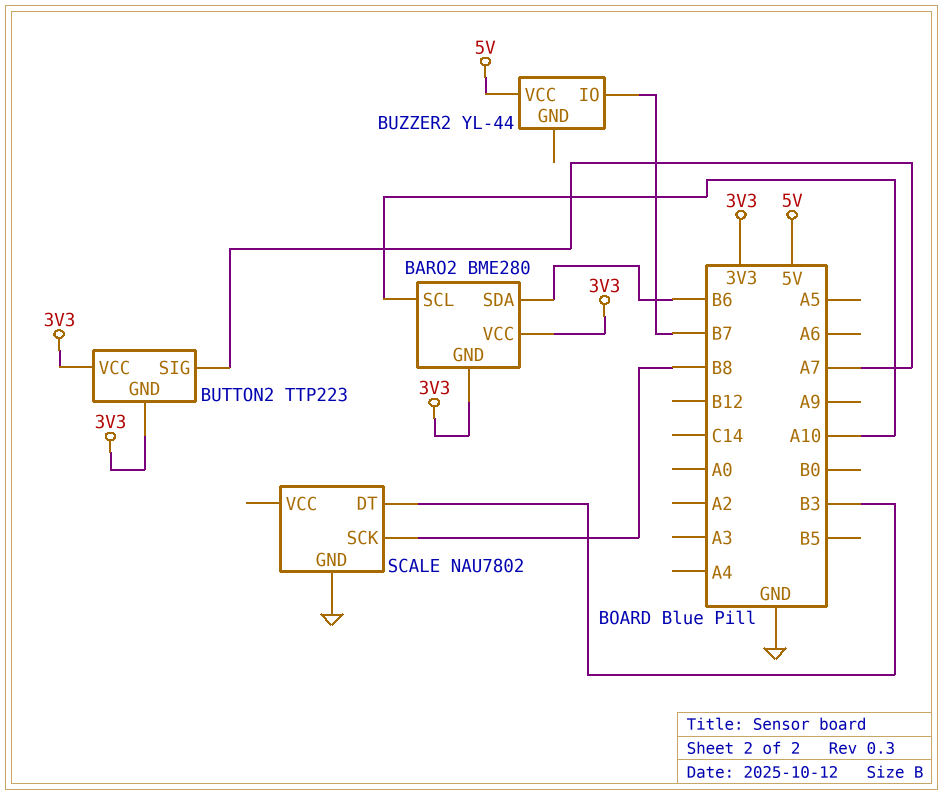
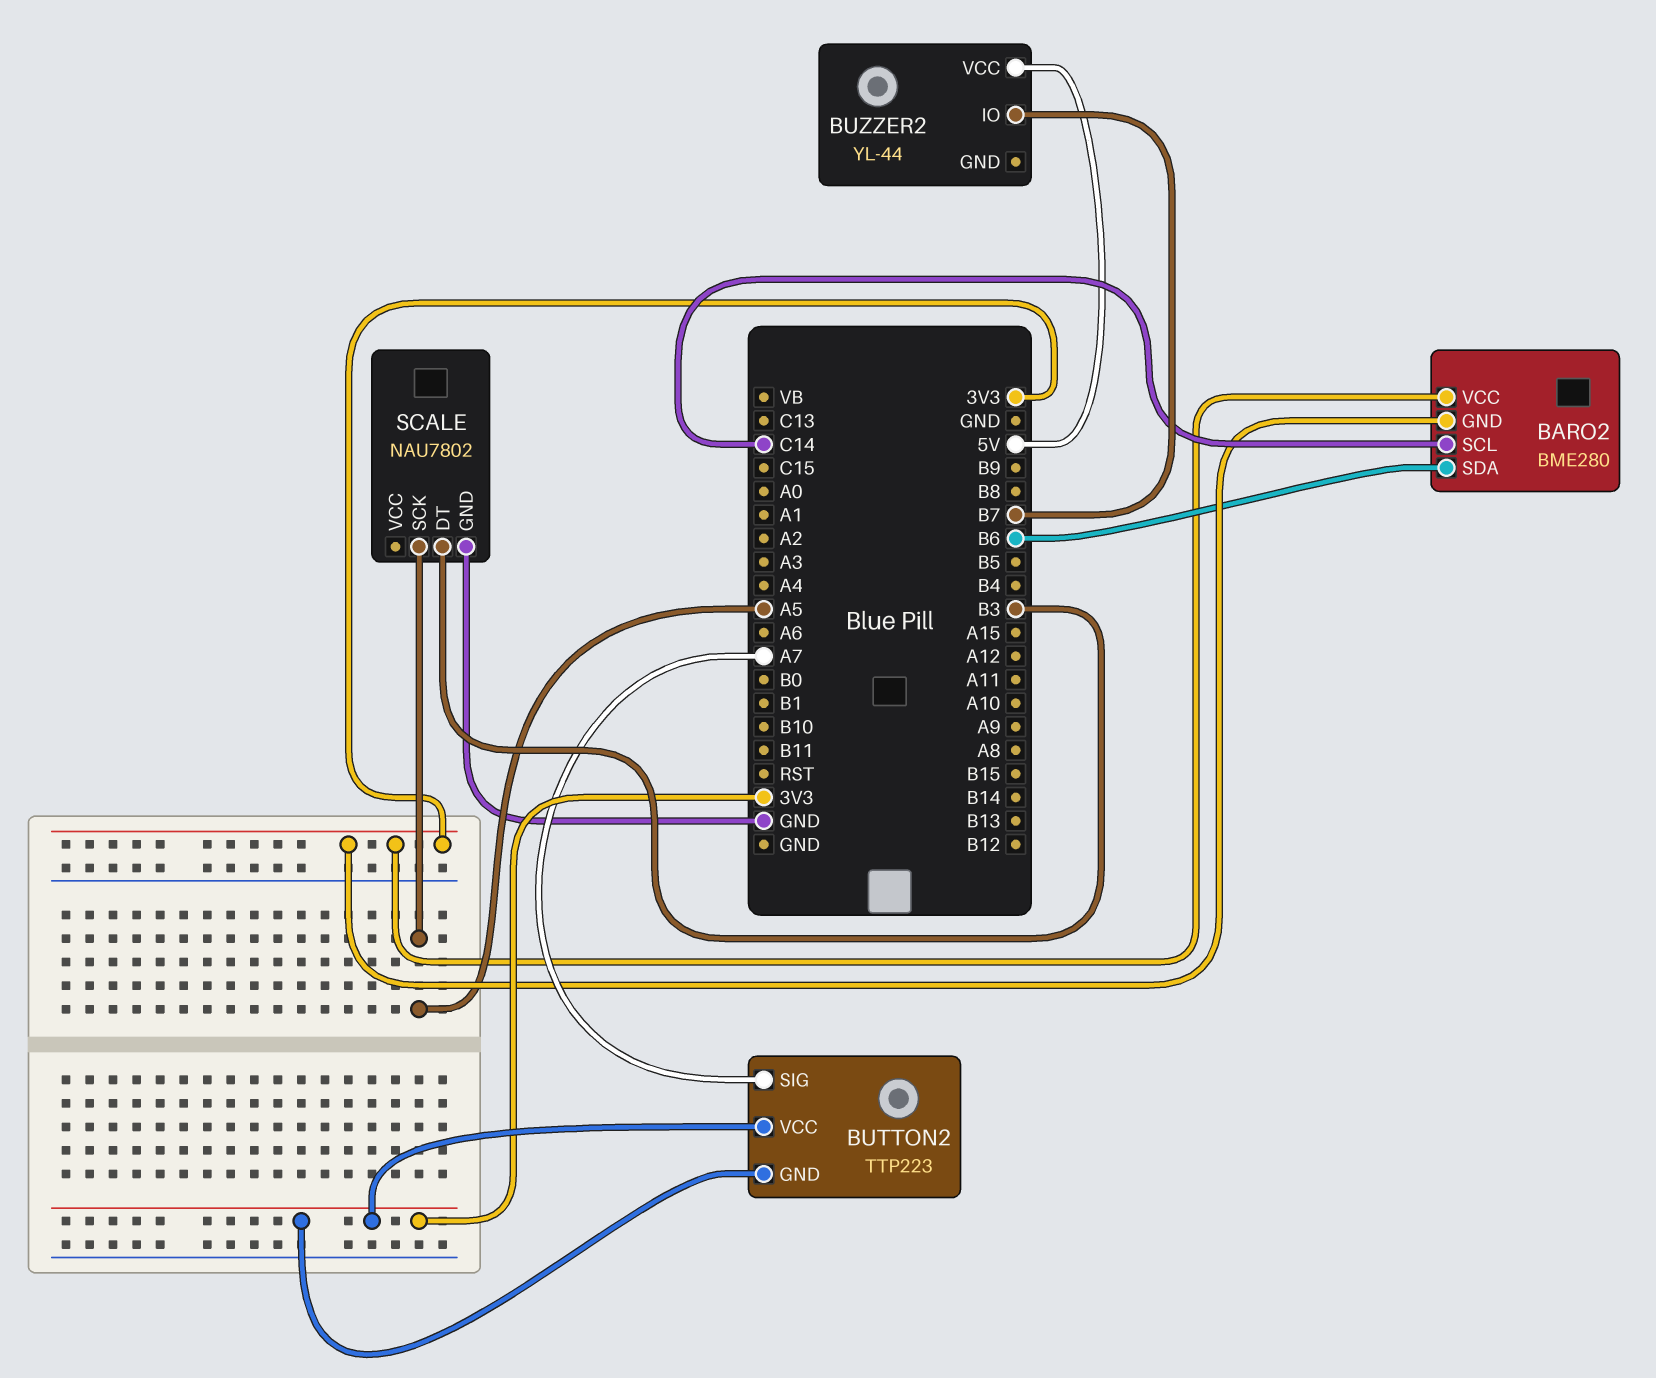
BARO2 pin SCL: A10 -> C14
SCALE pin SCK: B8 -> A5

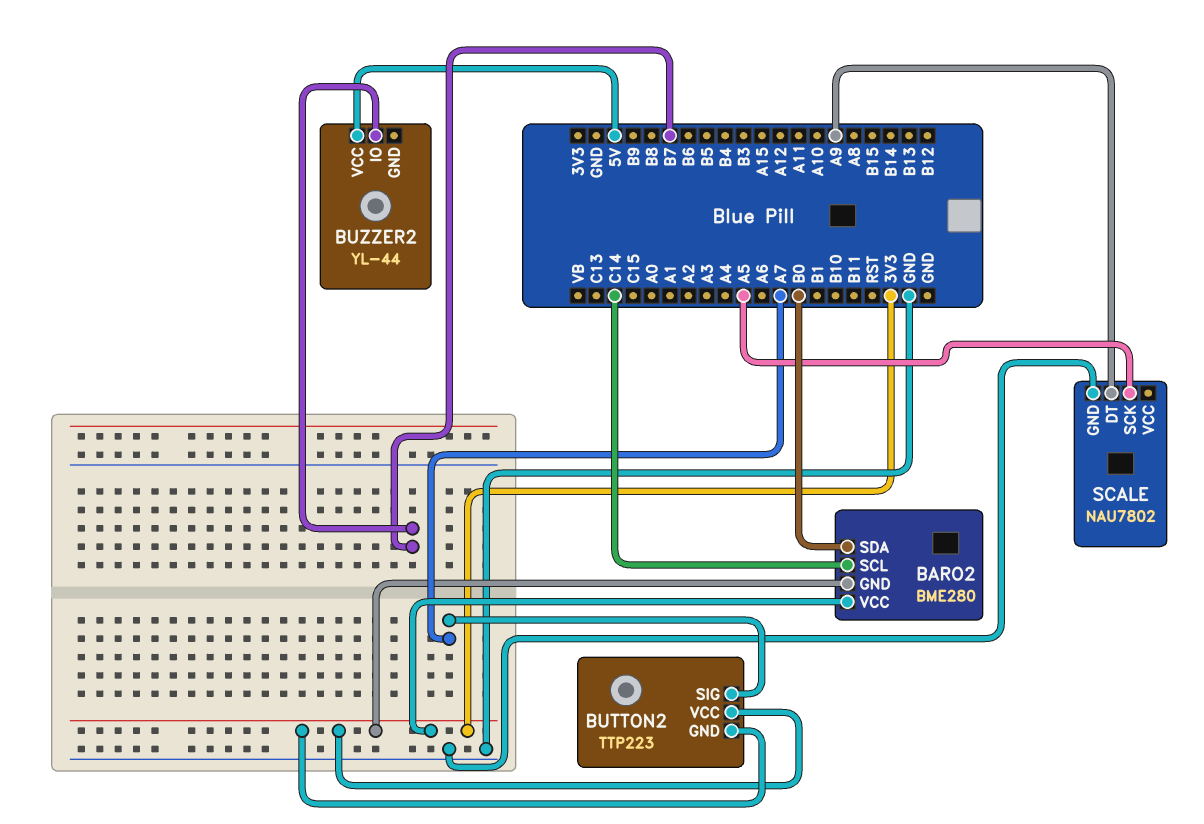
BARO2 pin SDA: B6 -> B0
SCALE pin DT: B3 -> A9

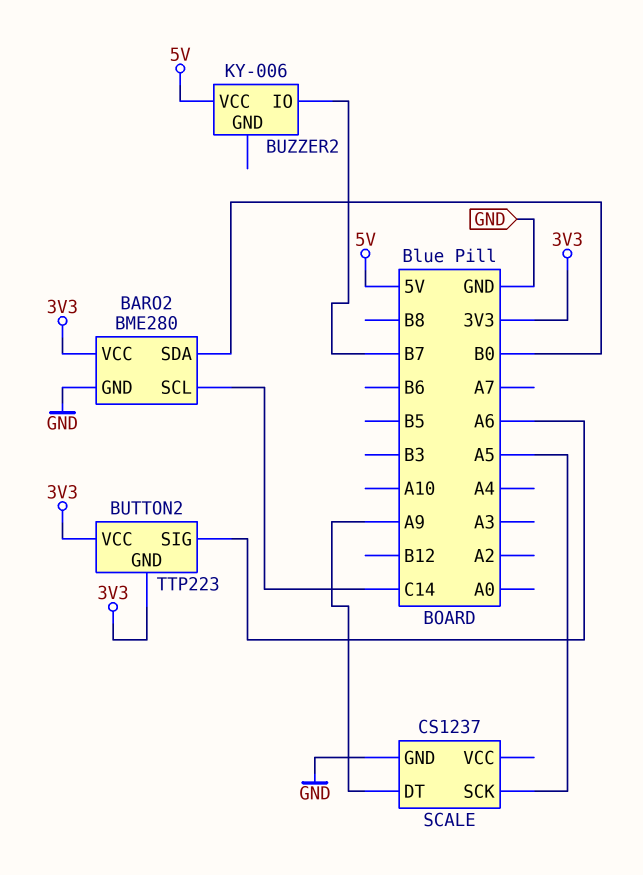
BARO2 pin GND: 3V3 -> GND
BUTTON2 pin SIG: A7 -> A6
BUZZER2: YL-44 -> KY-006
SCALE: NAU7802 -> CS1237

